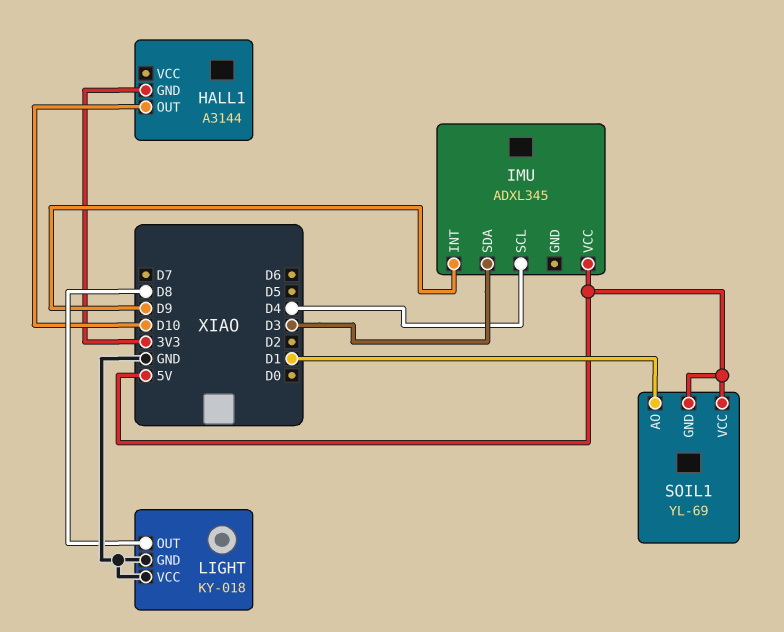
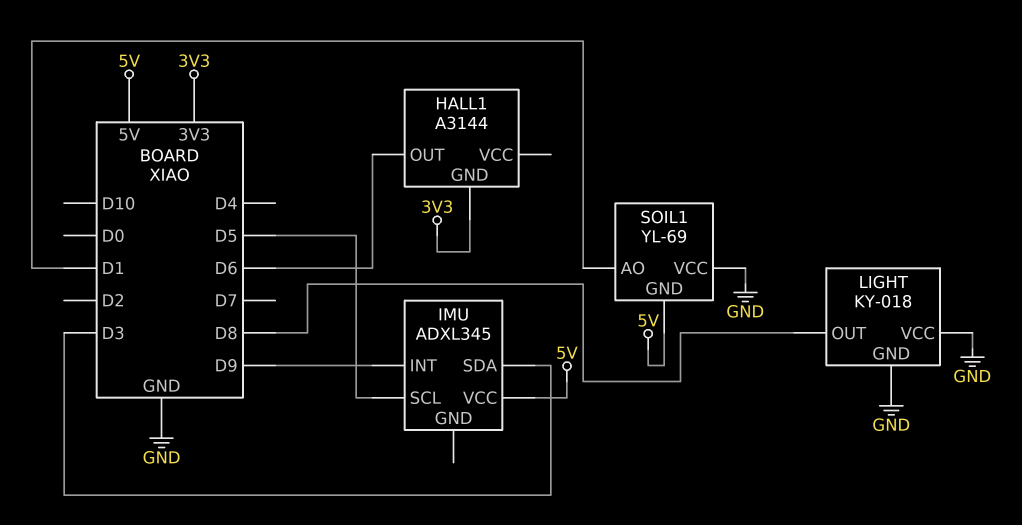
HALL1 pin OUT: D10 -> D6
IMU pin SCL: D4 -> D5
SOIL1 pin VCC: 5V -> GND

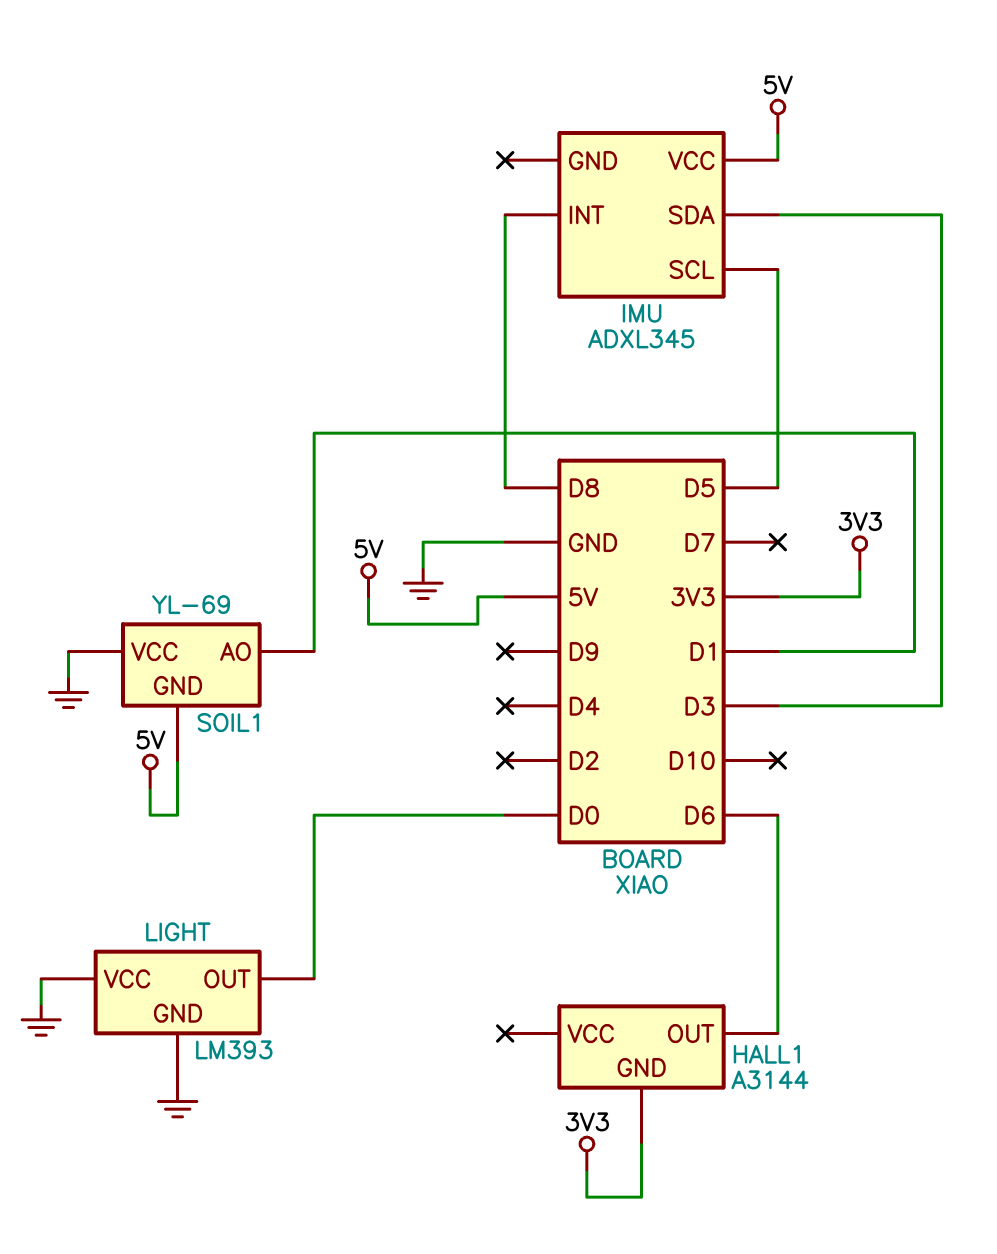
IMU pin INT: D9 -> D8
LIGHT: KY-018 -> LM393
LIGHT pin OUT: D8 -> D0

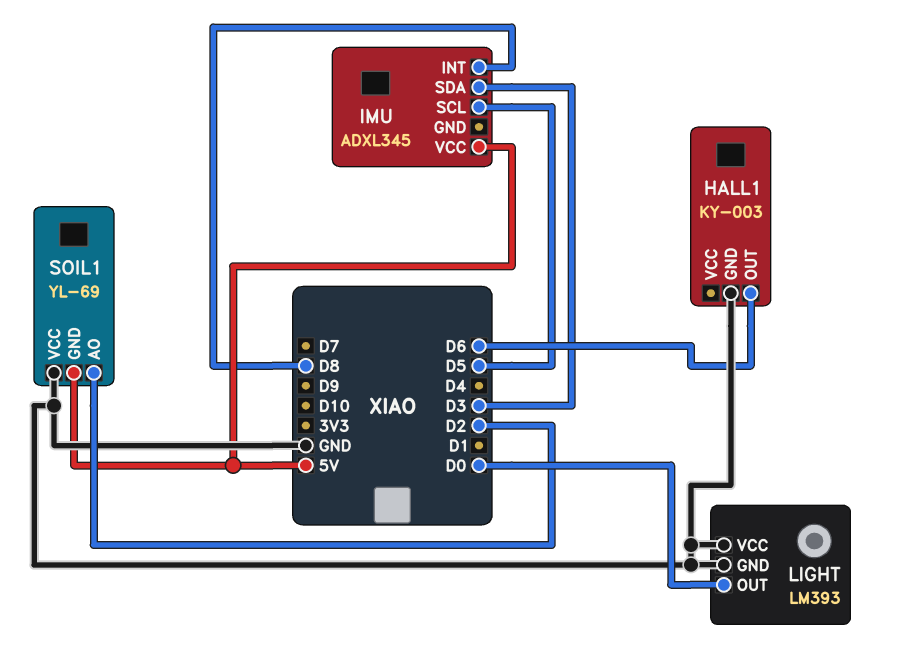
HALL1: A3144 -> KY-003
HALL1 pin GND: 3V3 -> GND
SOIL1 pin AO: D1 -> D2

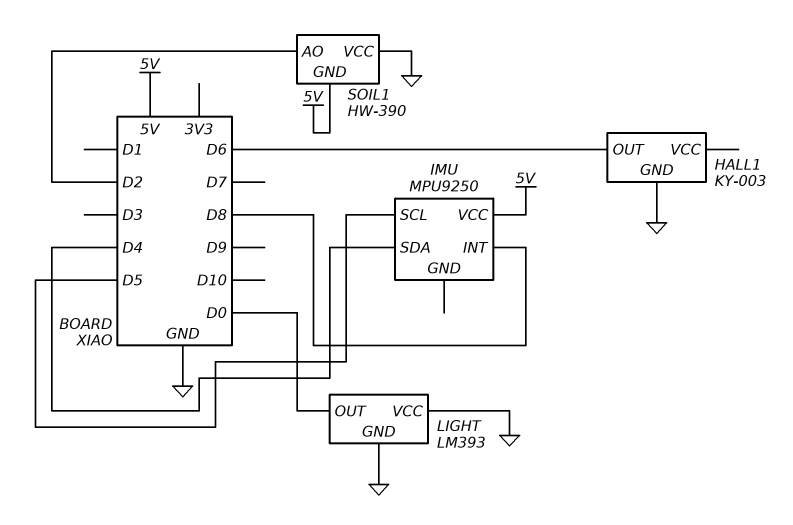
IMU: ADXL345 -> MPU9250
IMU pin SDA: D3 -> D4
SOIL1: YL-69 -> HW-390

